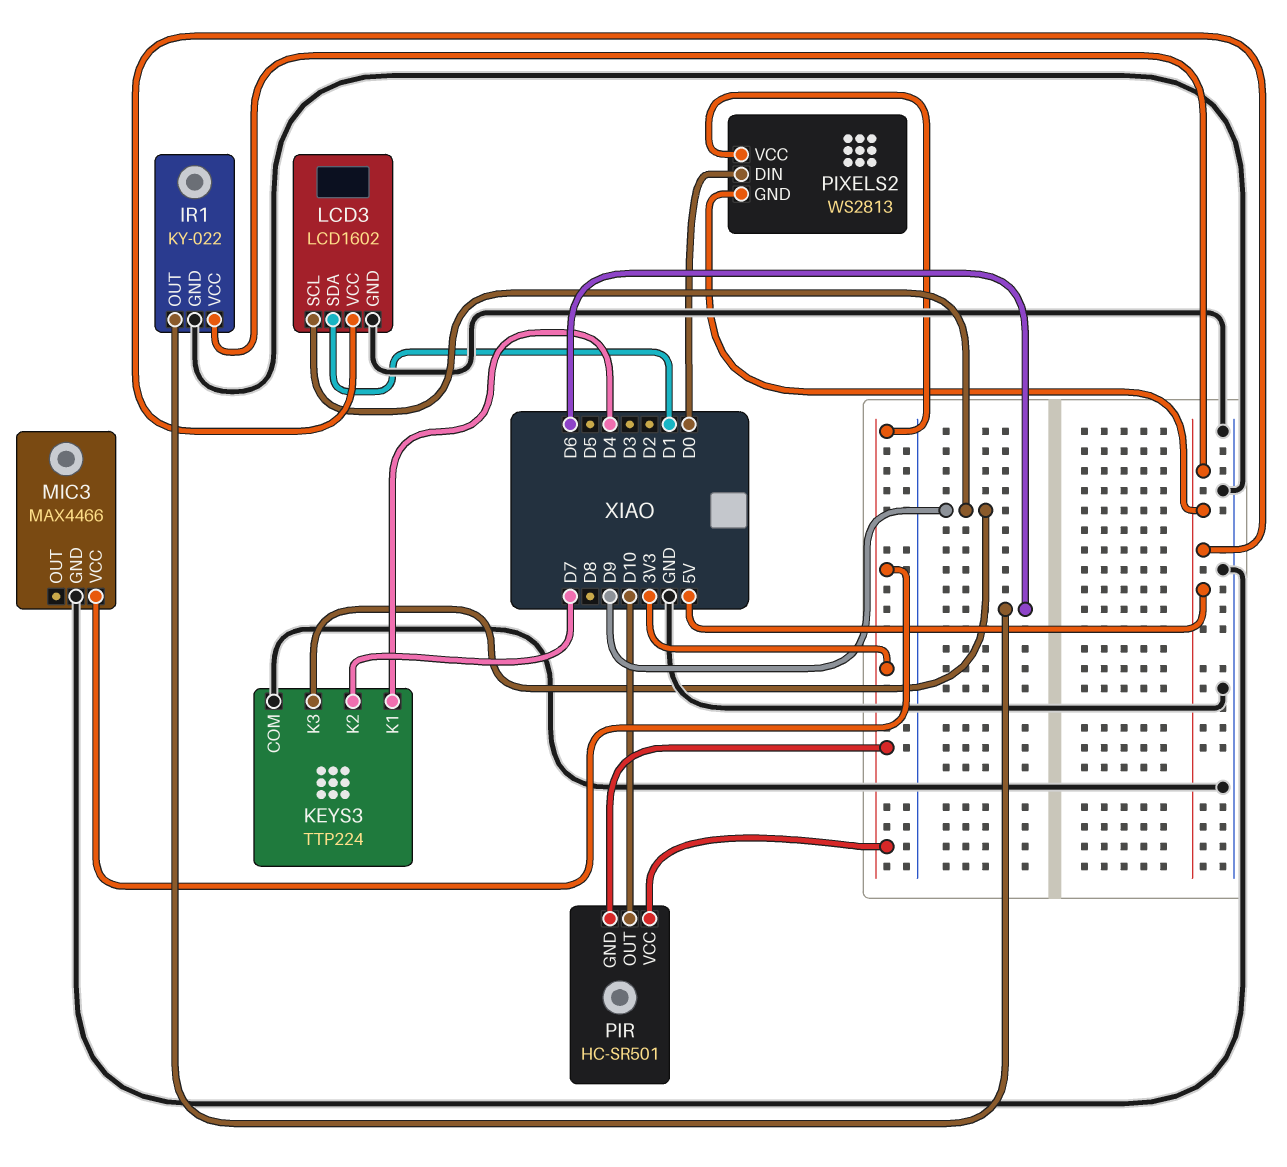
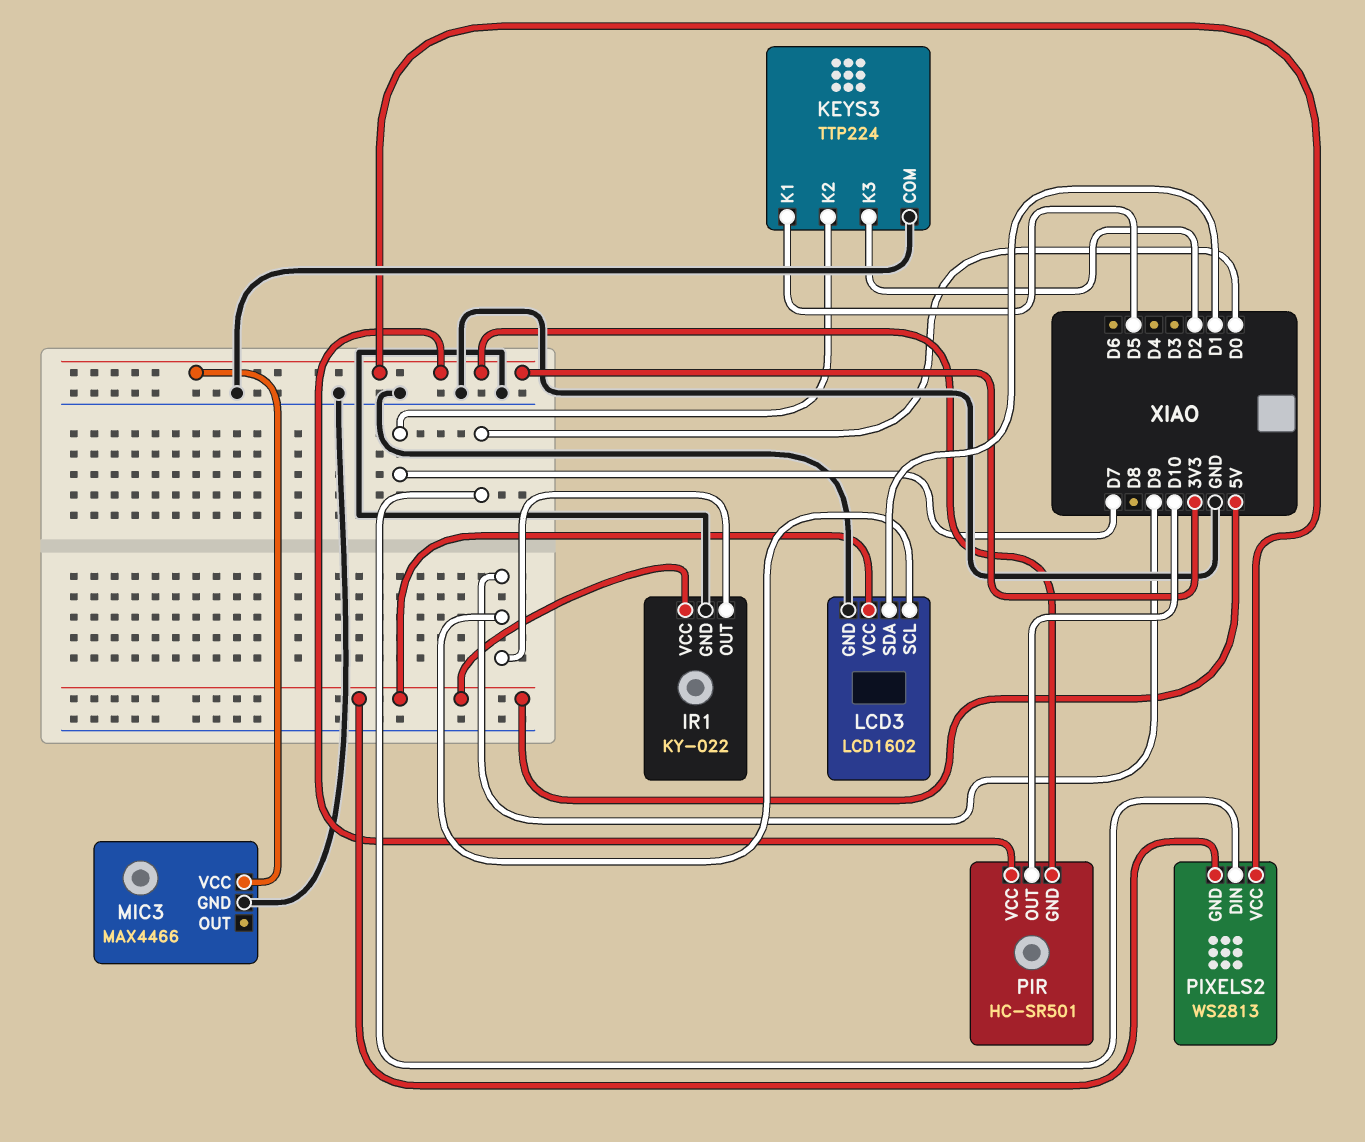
IR1 pin OUT: D6 -> D9
KEYS3 pin K1: D4 -> D5
KEYS3 pin K3: D9 -> D2

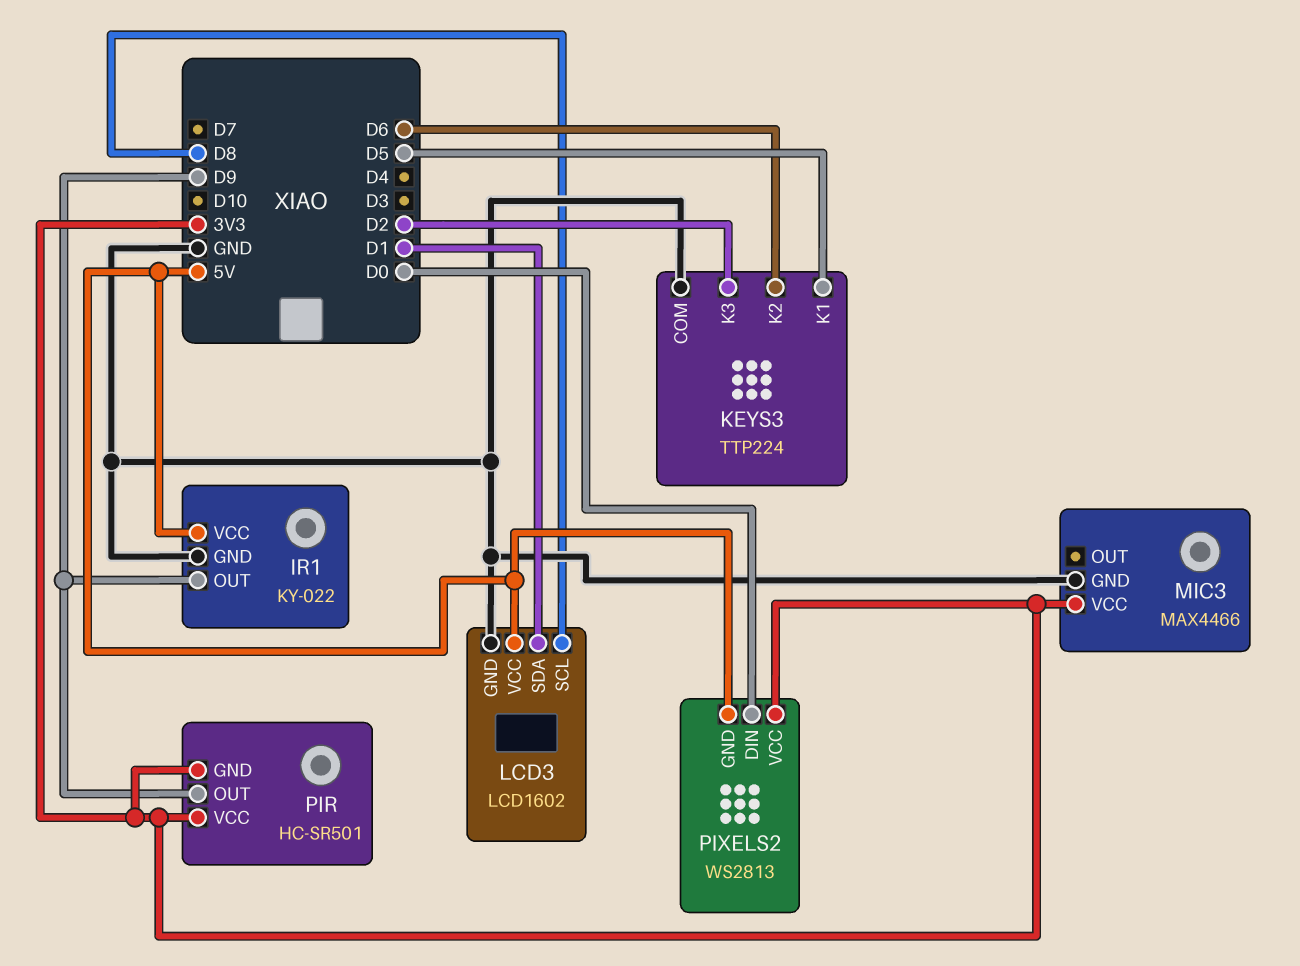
KEYS3 pin K2: D7 -> D6
LCD3 pin SCL: D9 -> D8
PIR pin OUT: D10 -> D9

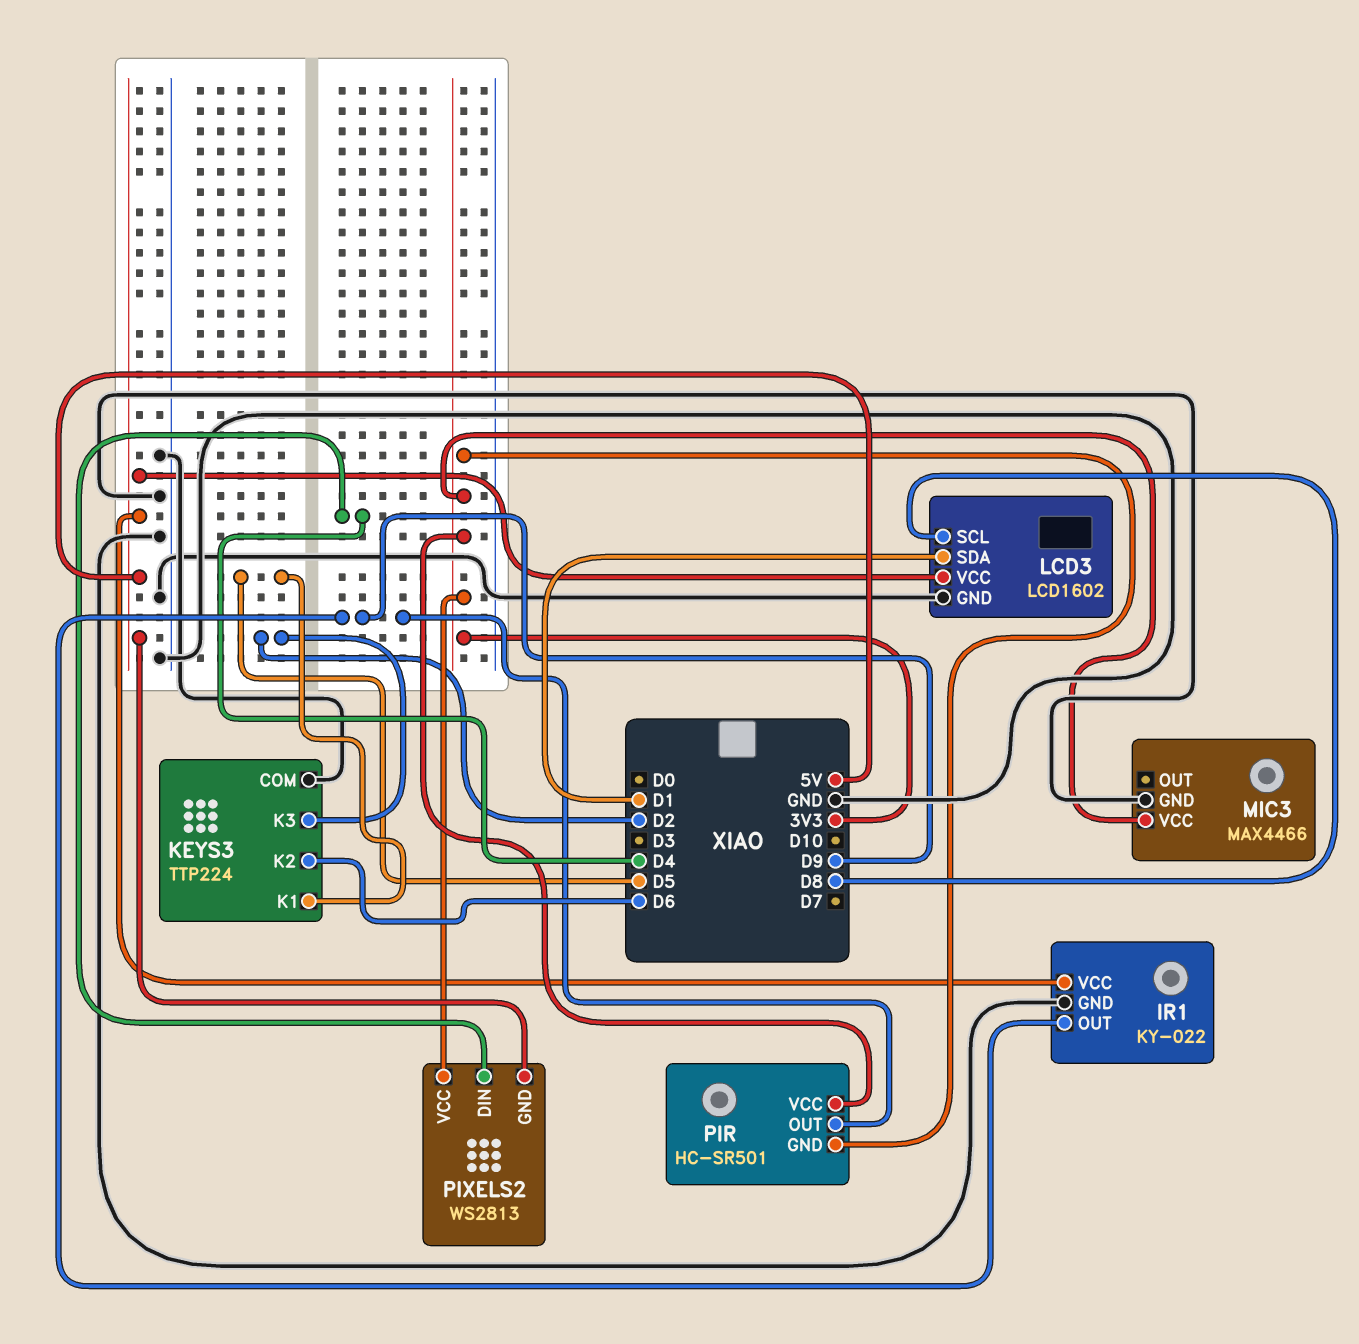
PIXELS2 pin DIN: D0 -> D4

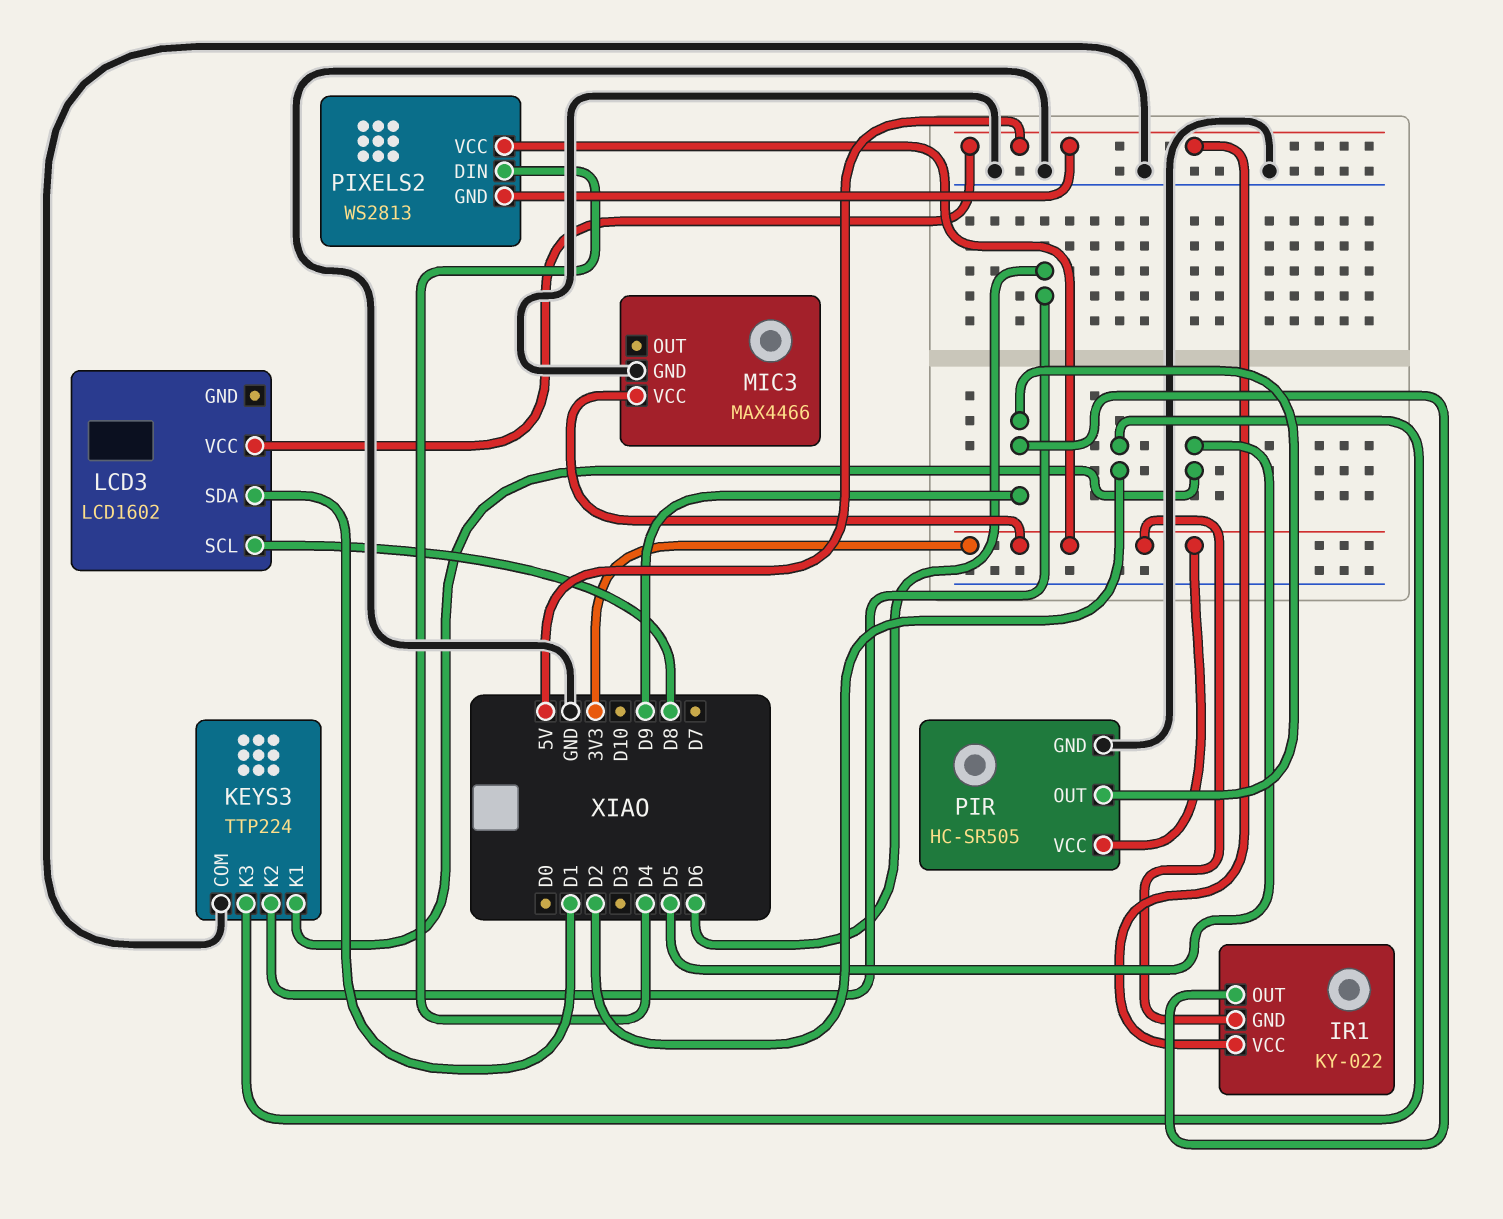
IR1 pin GND: GND -> 3V3
LCD3 pin GND: GND -> none
PIR: HC-SR501 -> HC-SR505
PIR pin GND: 3V3 -> GND

